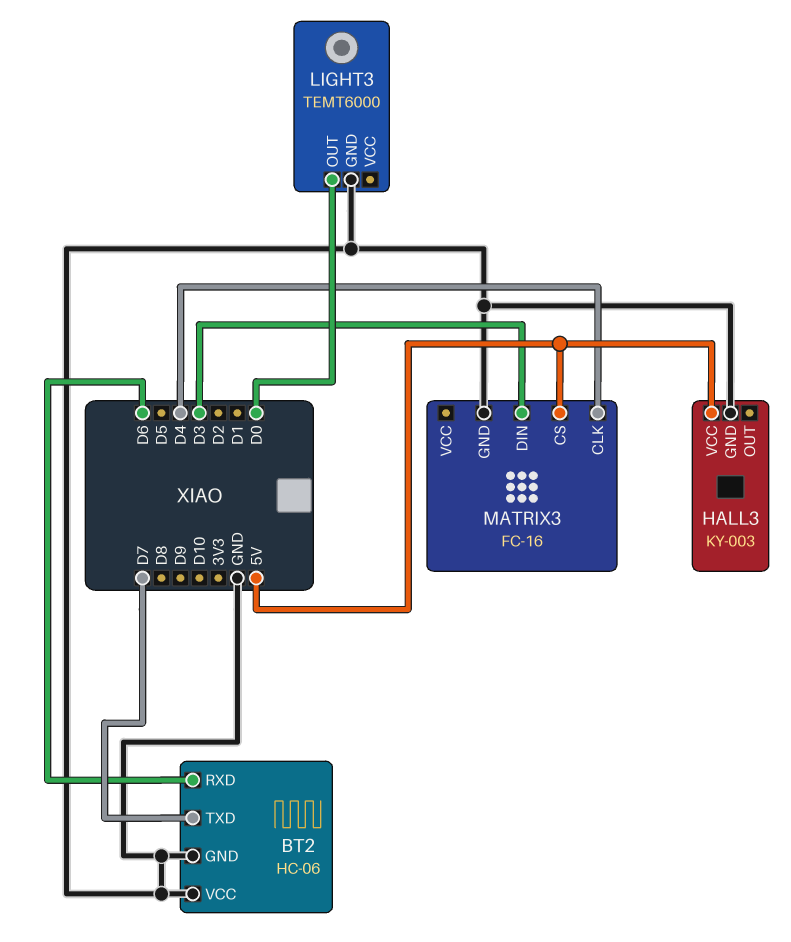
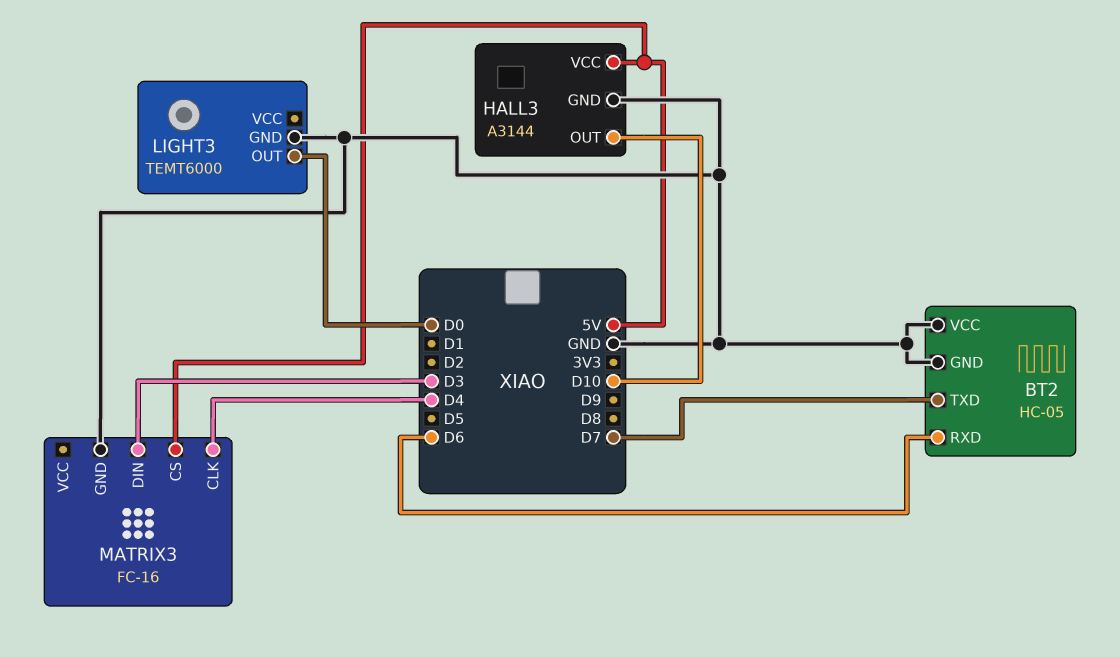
BT2: HC-06 -> HC-05
HALL3: KY-003 -> A3144
HALL3 pin OUT: none -> D10

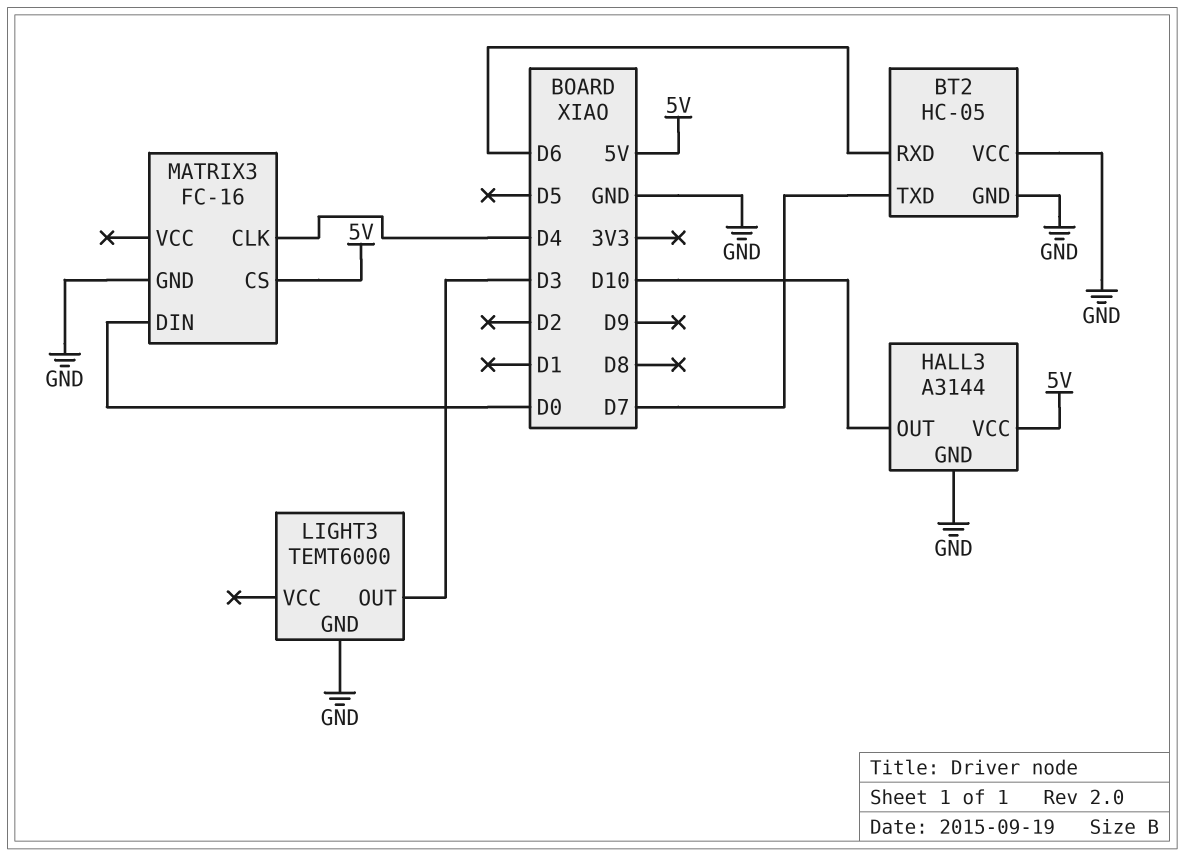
LIGHT3 pin OUT: D0 -> D3
MATRIX3 pin DIN: D3 -> D0

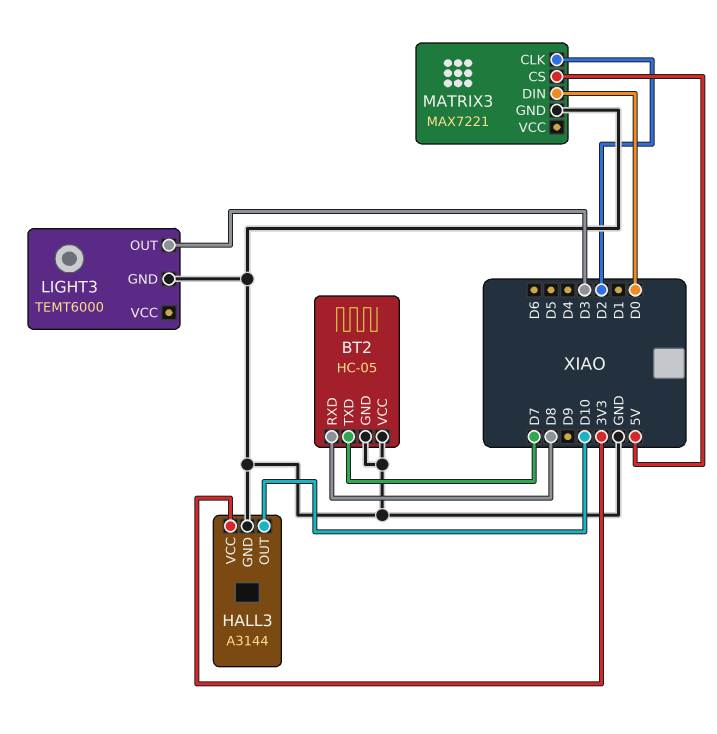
BT2 pin RXD: D6 -> D8
HALL3 pin VCC: 5V -> 3V3
MATRIX3: FC-16 -> MAX7221
MATRIX3 pin CLK: D4 -> D2

